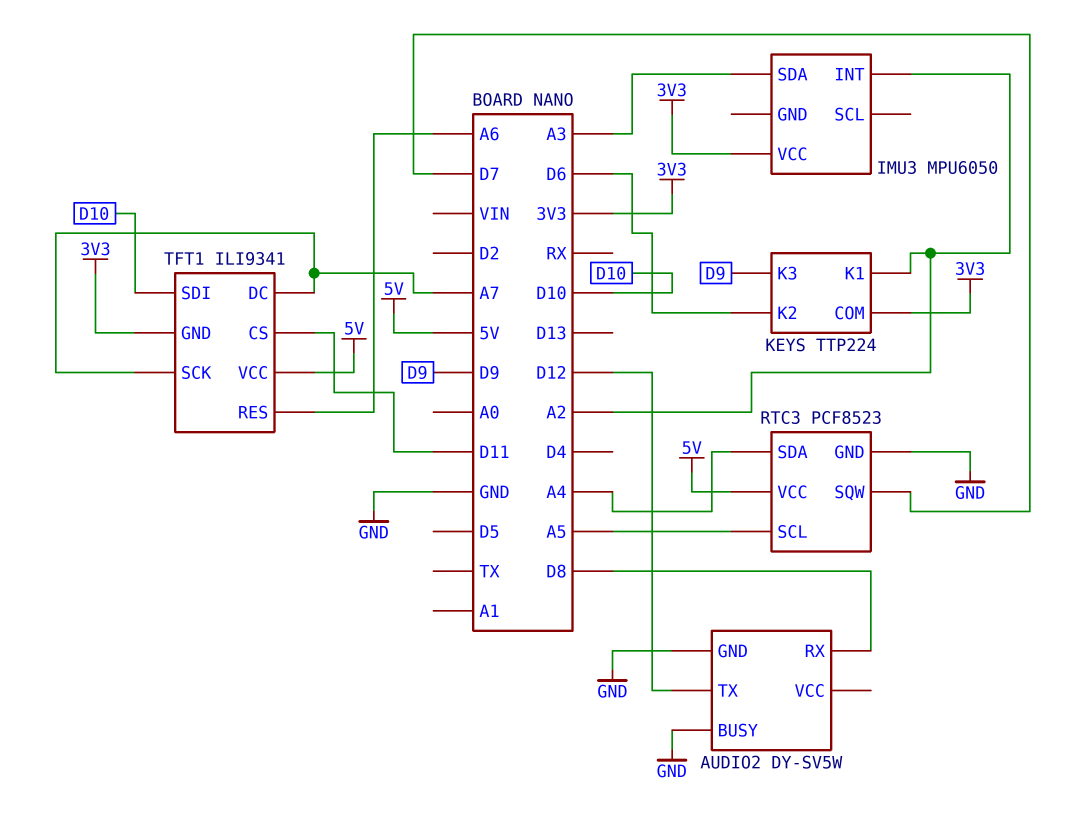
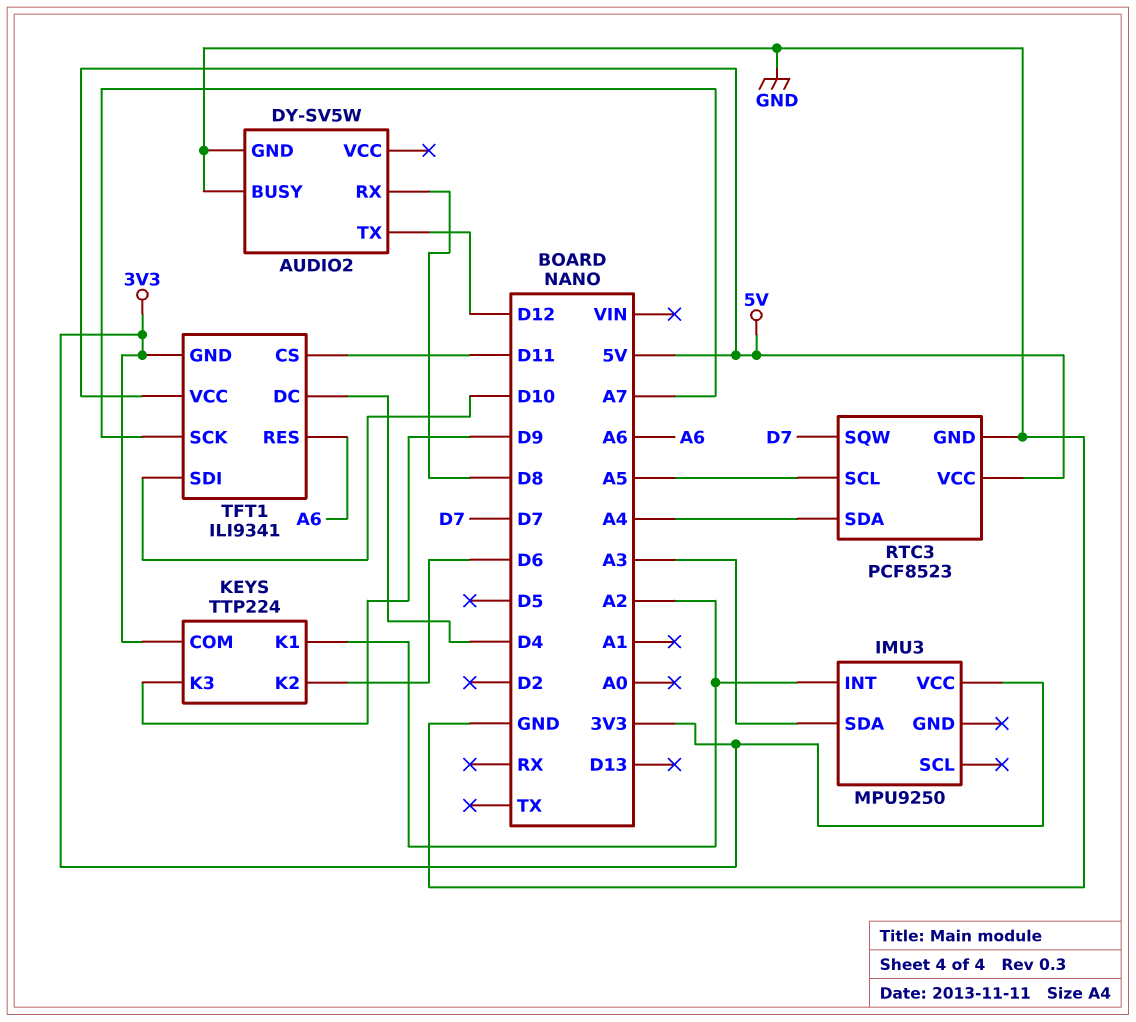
IMU3: MPU6050 -> MPU9250
TFT1 pin DC: A7 -> D4

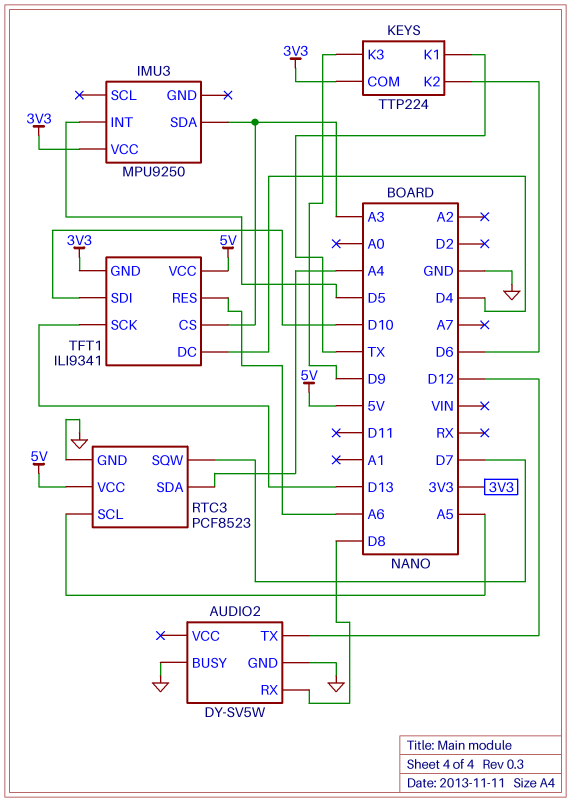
IMU3 pin INT: A2 -> D5
KEYS pin K1: A2 -> TX
TFT1 pin CS: D11 -> A3
TFT1 pin SCK: A7 -> D13

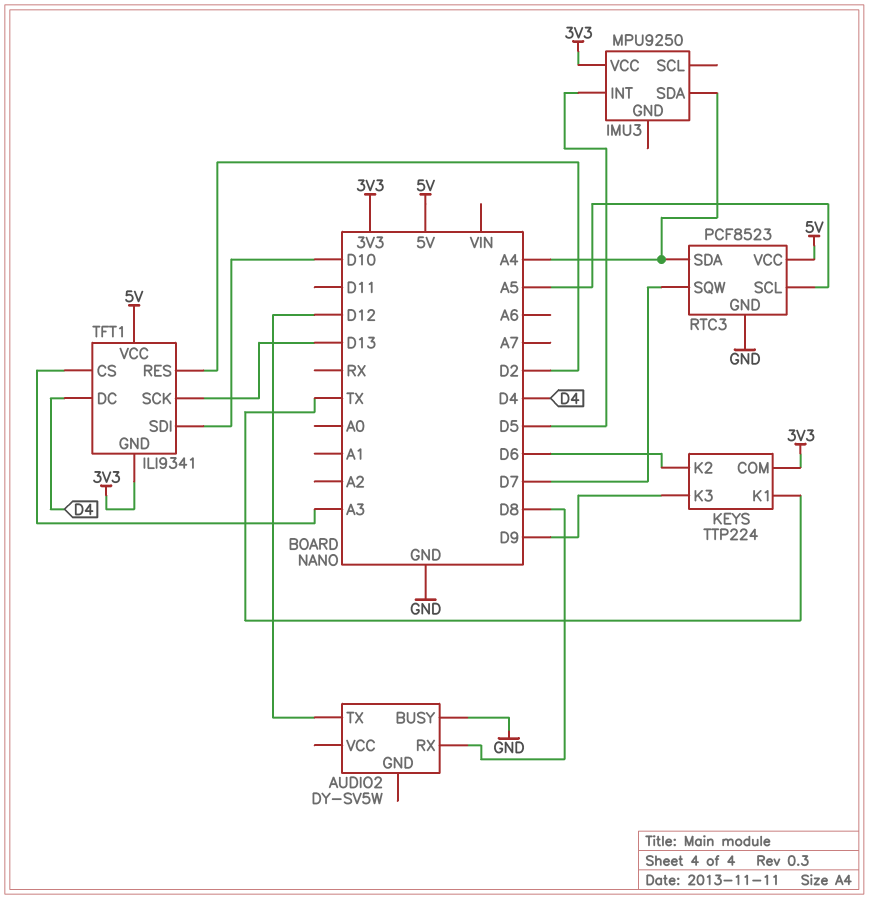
AUDIO2 pin GND: GND -> none
IMU3 pin SDA: A3 -> A4
TFT1 pin RES: A6 -> D2

